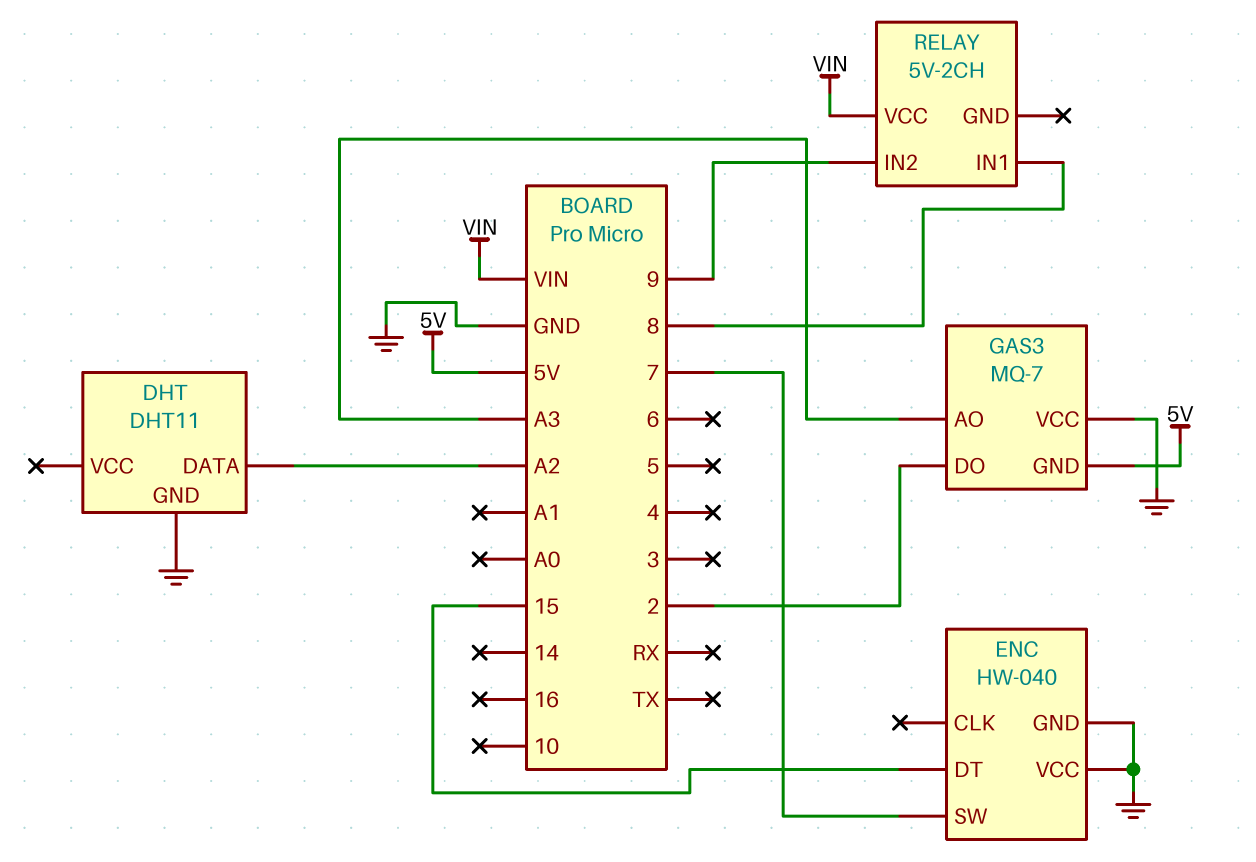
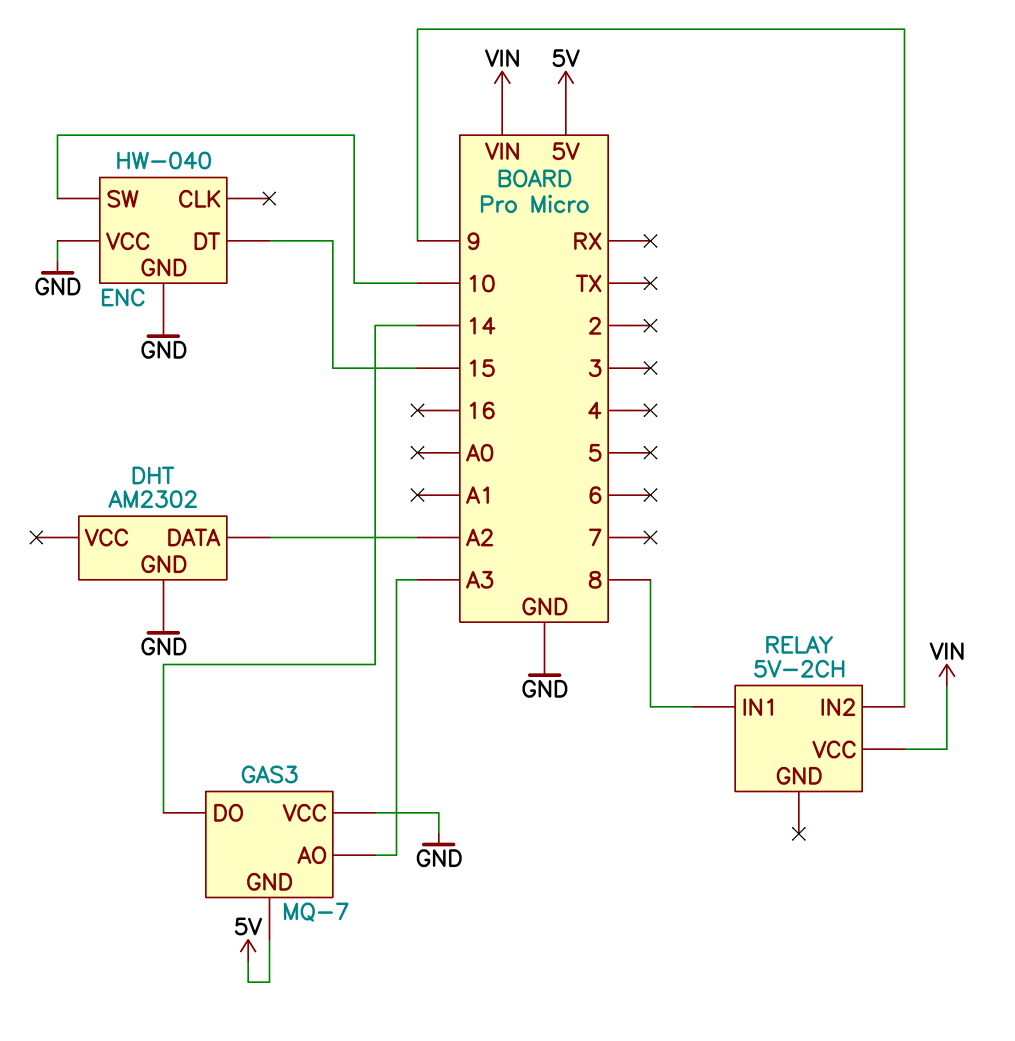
DHT: DHT11 -> AM2302
ENC pin SW: 7 -> 10
GAS3 pin DO: 2 -> 14

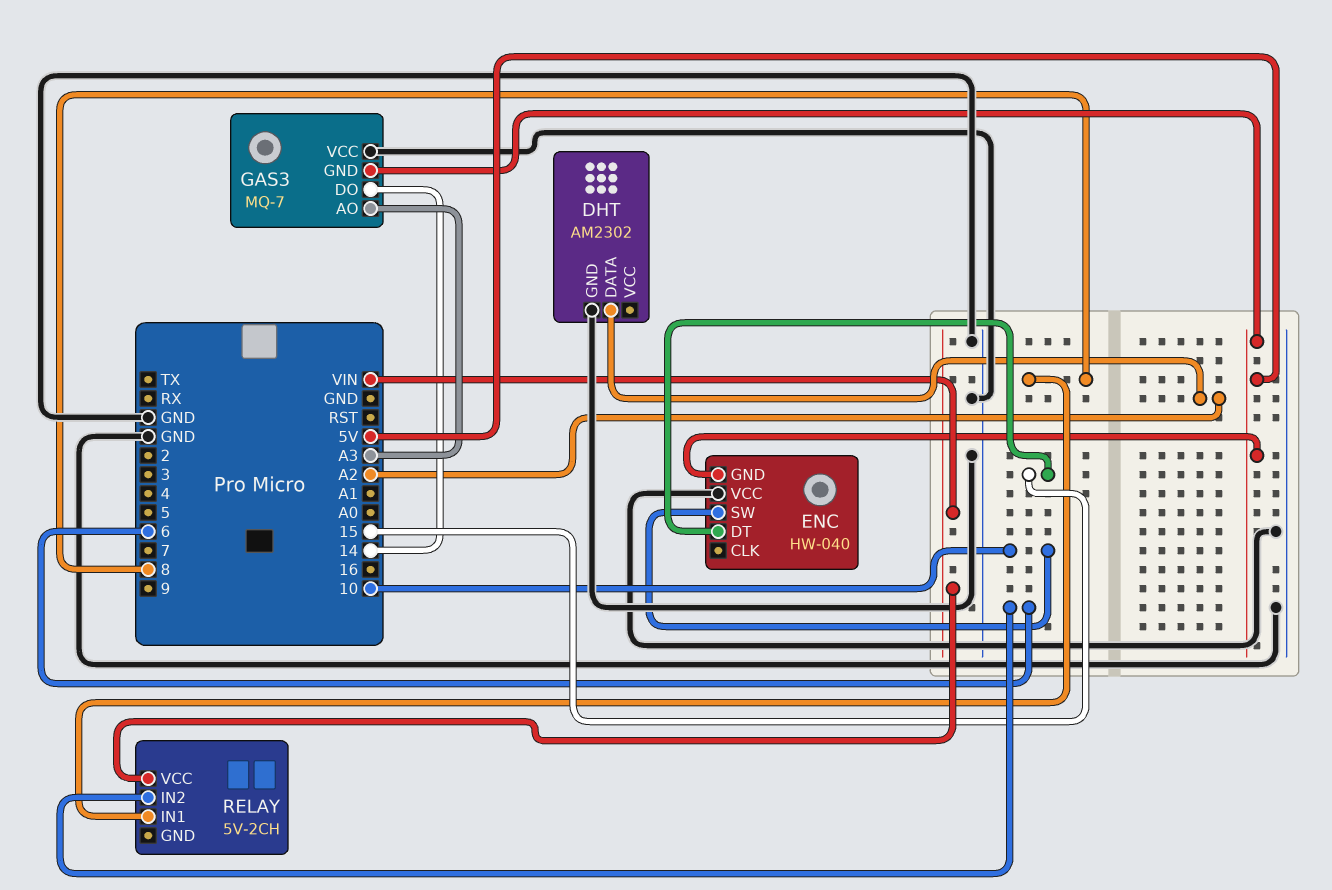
ENC pin GND: GND -> 5V
RELAY pin IN2: 9 -> 6

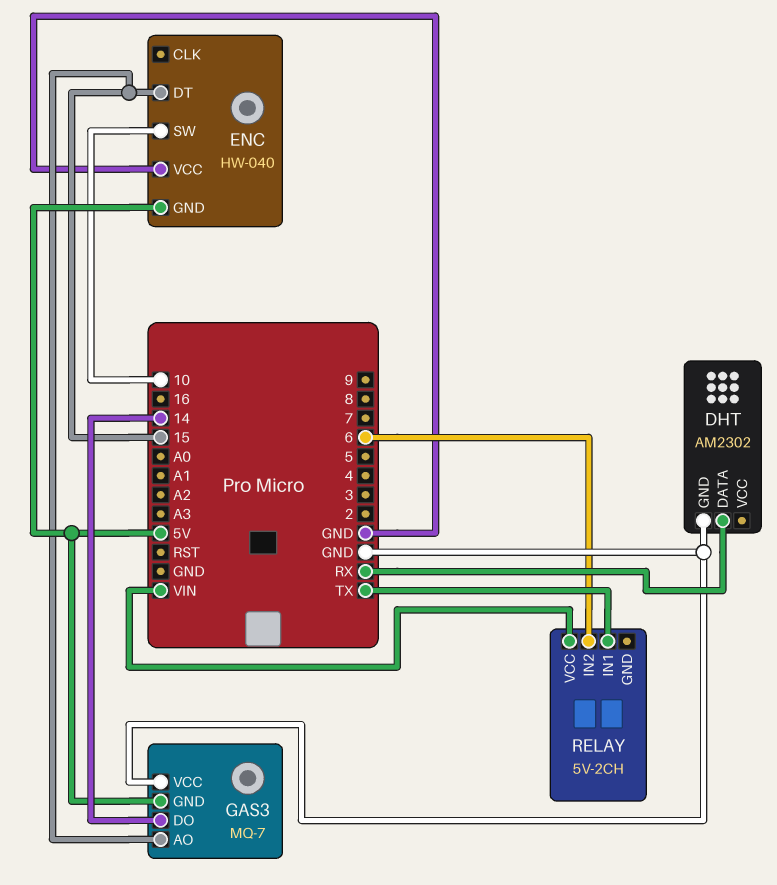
DHT pin DATA: A2 -> RX
GAS3 pin AO: A3 -> 15
RELAY pin IN1: 8 -> TX

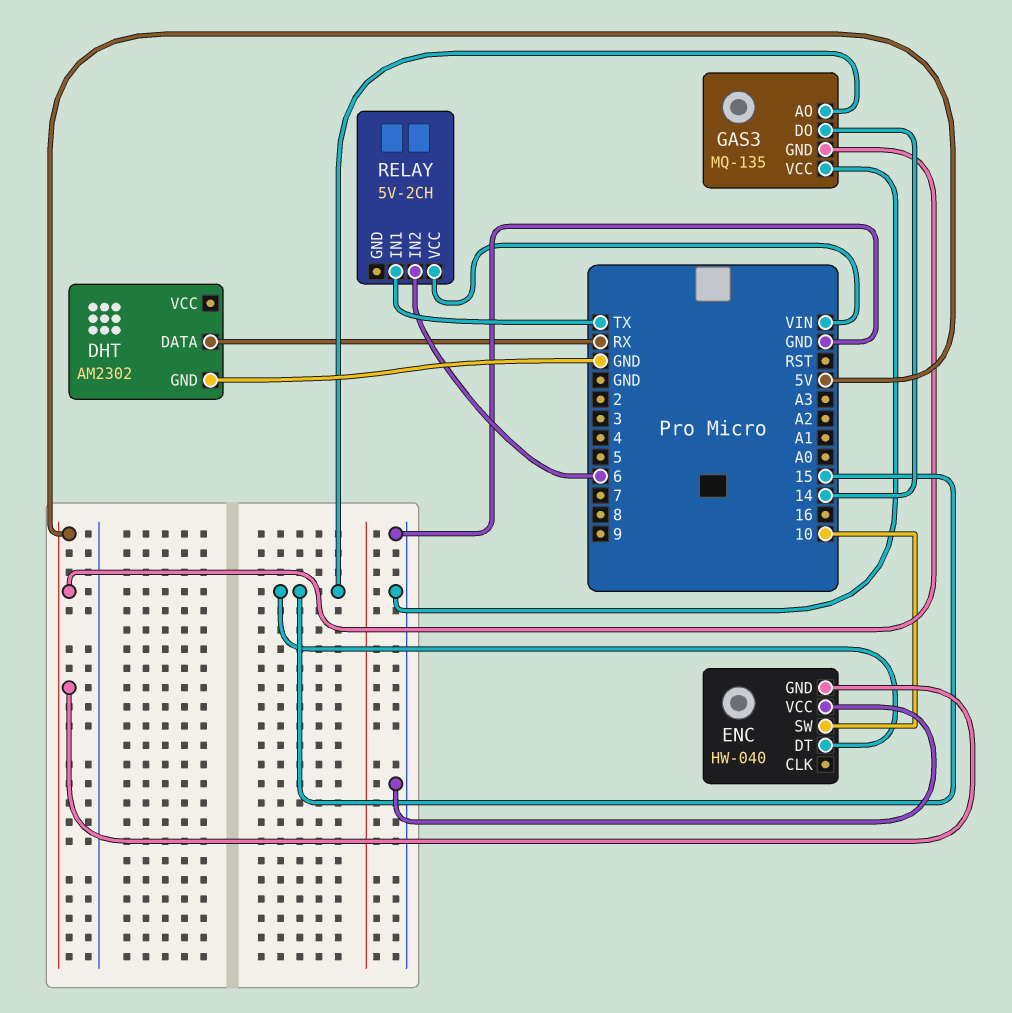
GAS3: MQ-7 -> MQ-135

